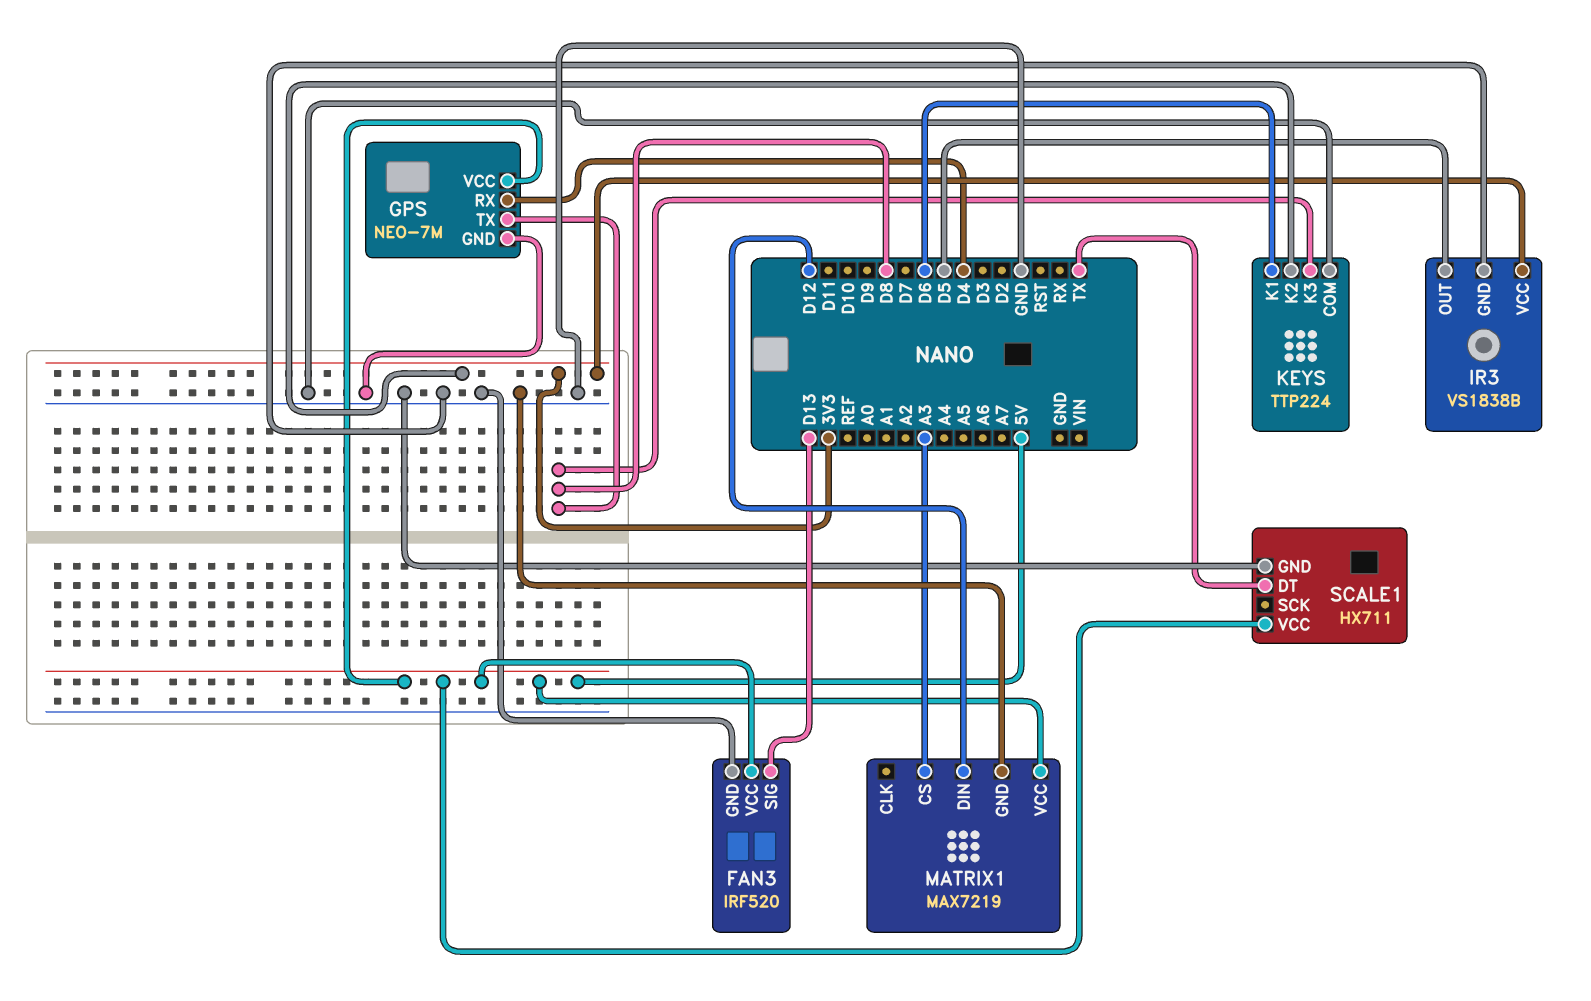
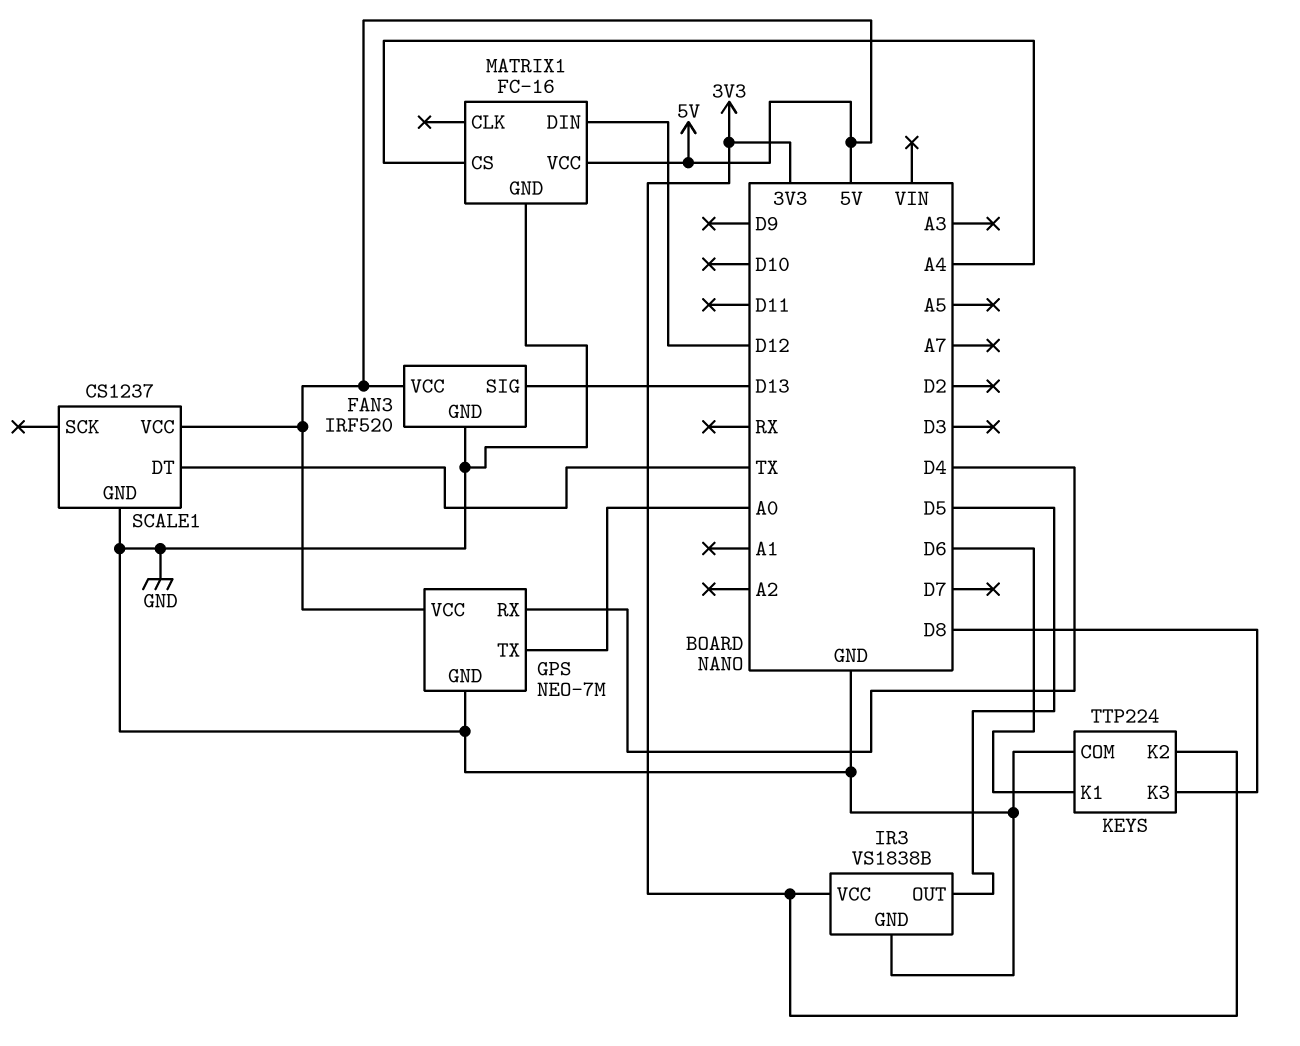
GPS pin TX: D8 -> A0
MATRIX1: MAX7219 -> FC-16
MATRIX1 pin CS: A3 -> A4
SCALE1: HX711 -> CS1237

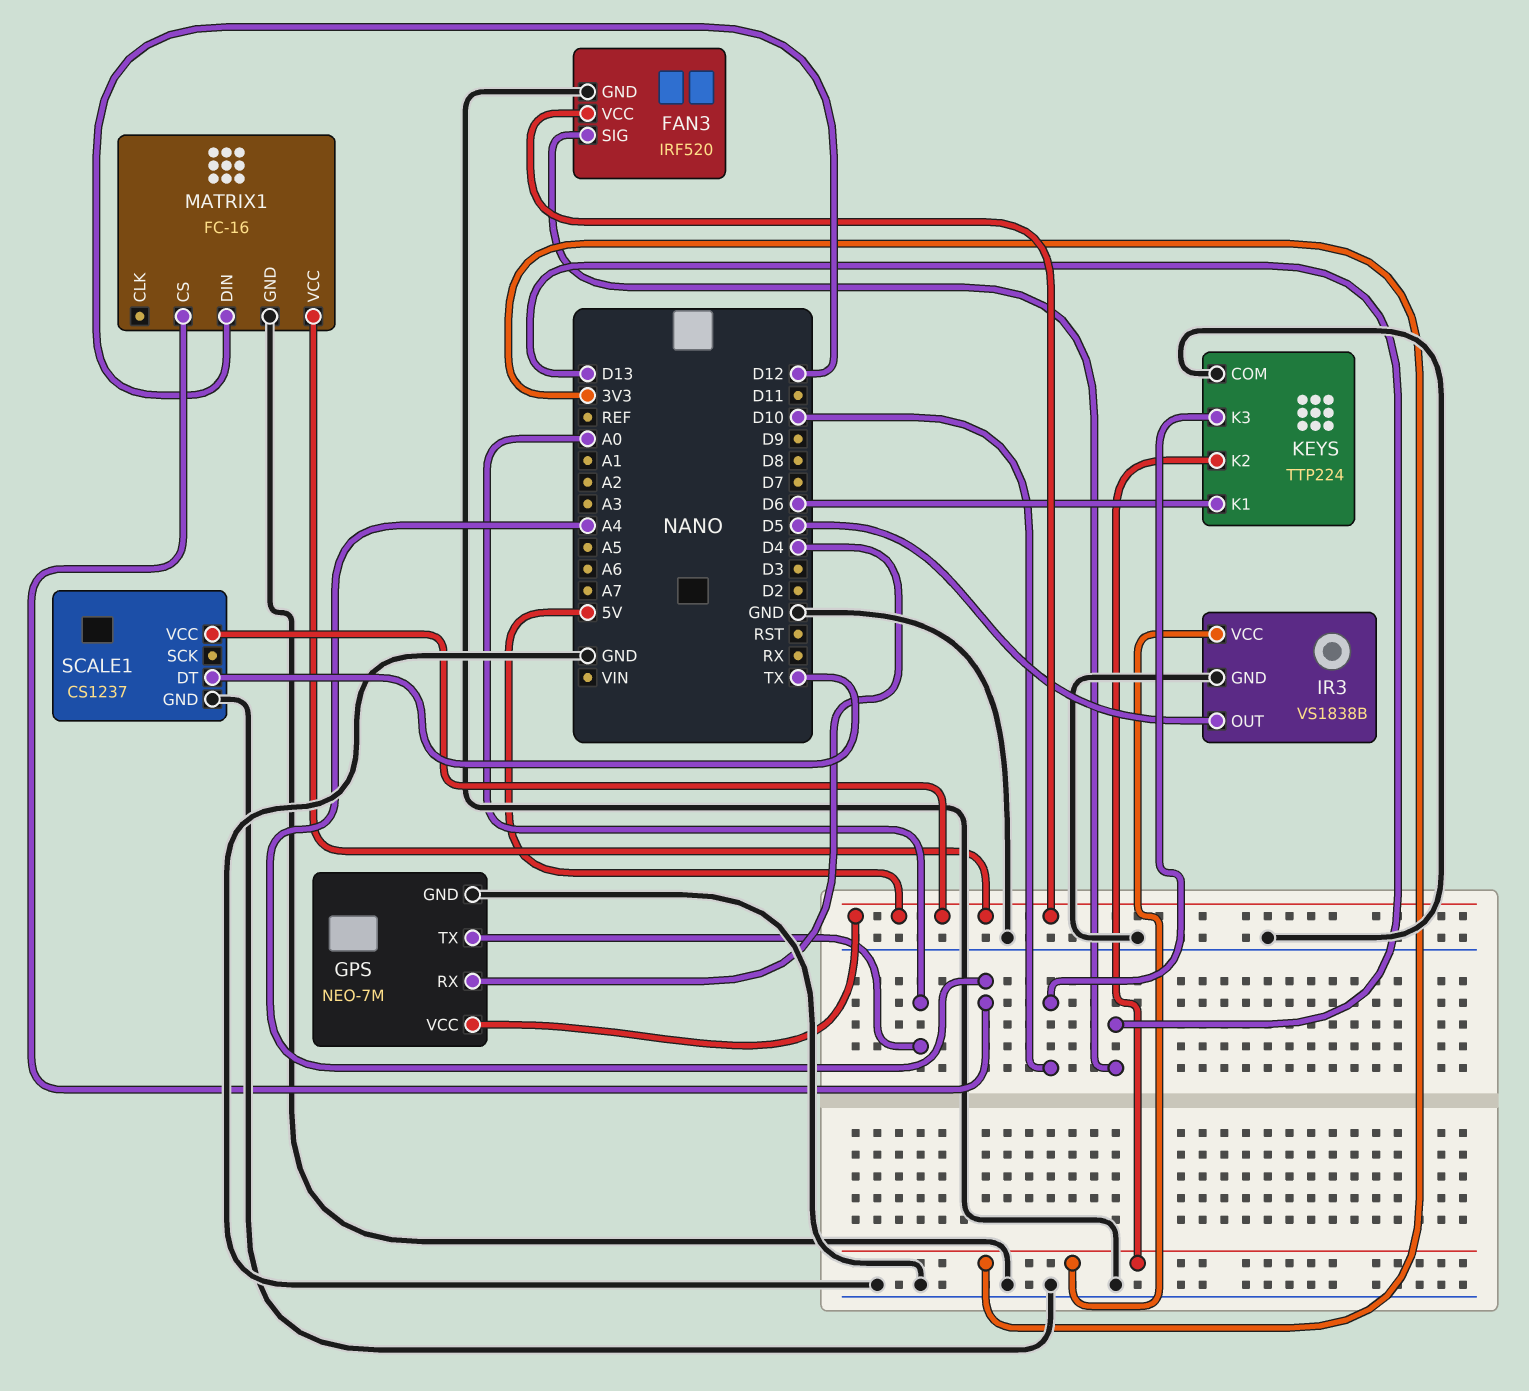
KEYS pin K3: D8 -> D10

